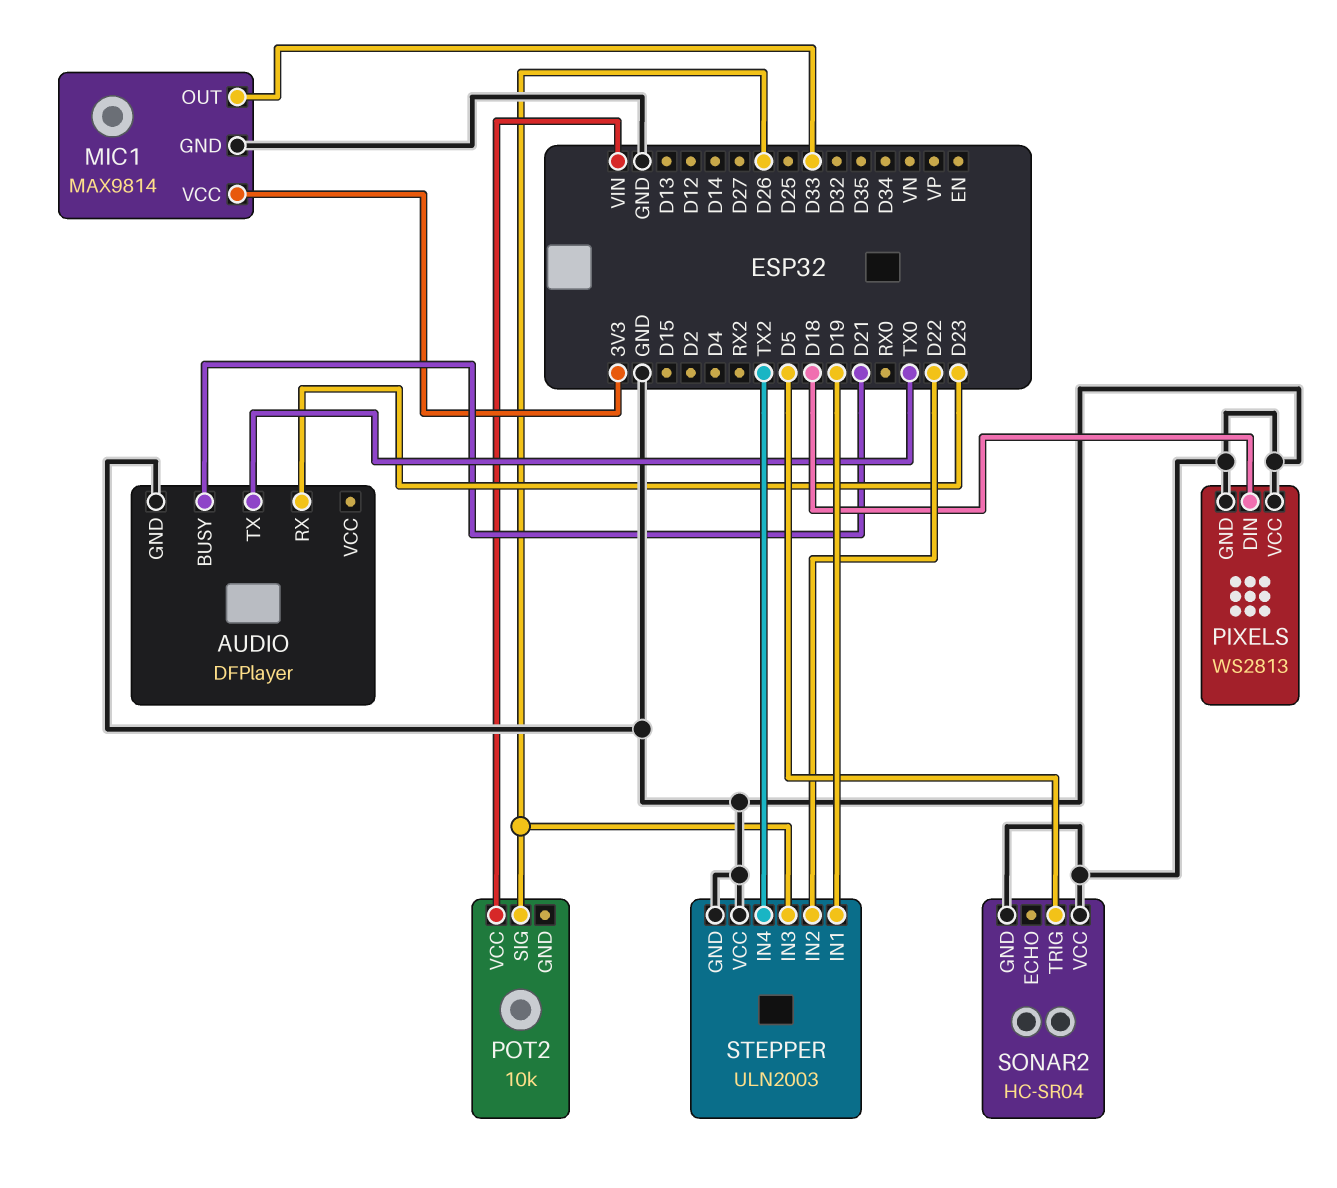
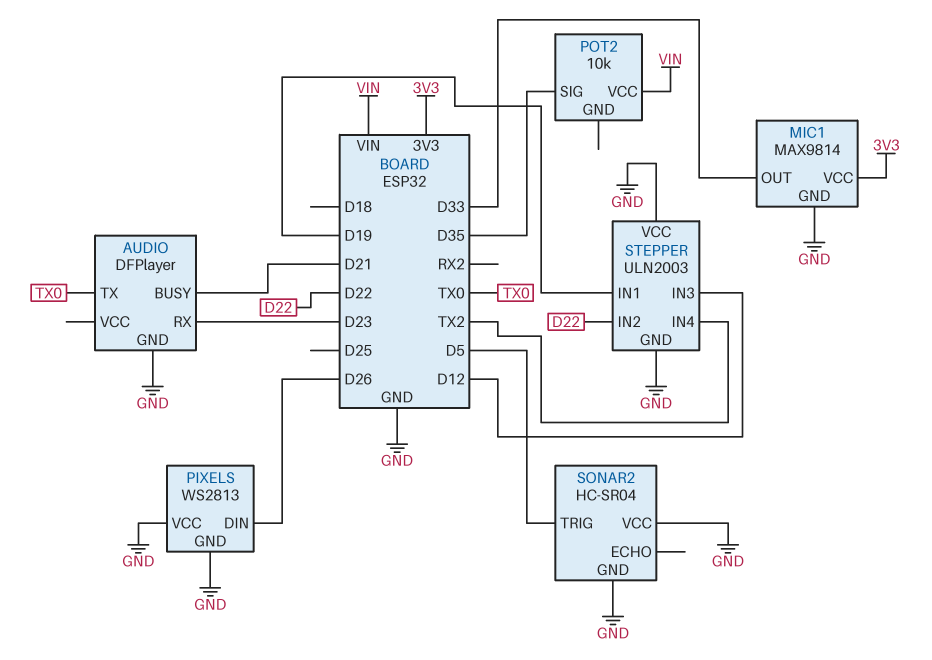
PIXELS pin DIN: D18 -> D26
POT2 pin SIG: D26 -> D35
STEPPER pin IN3: D26 -> D12

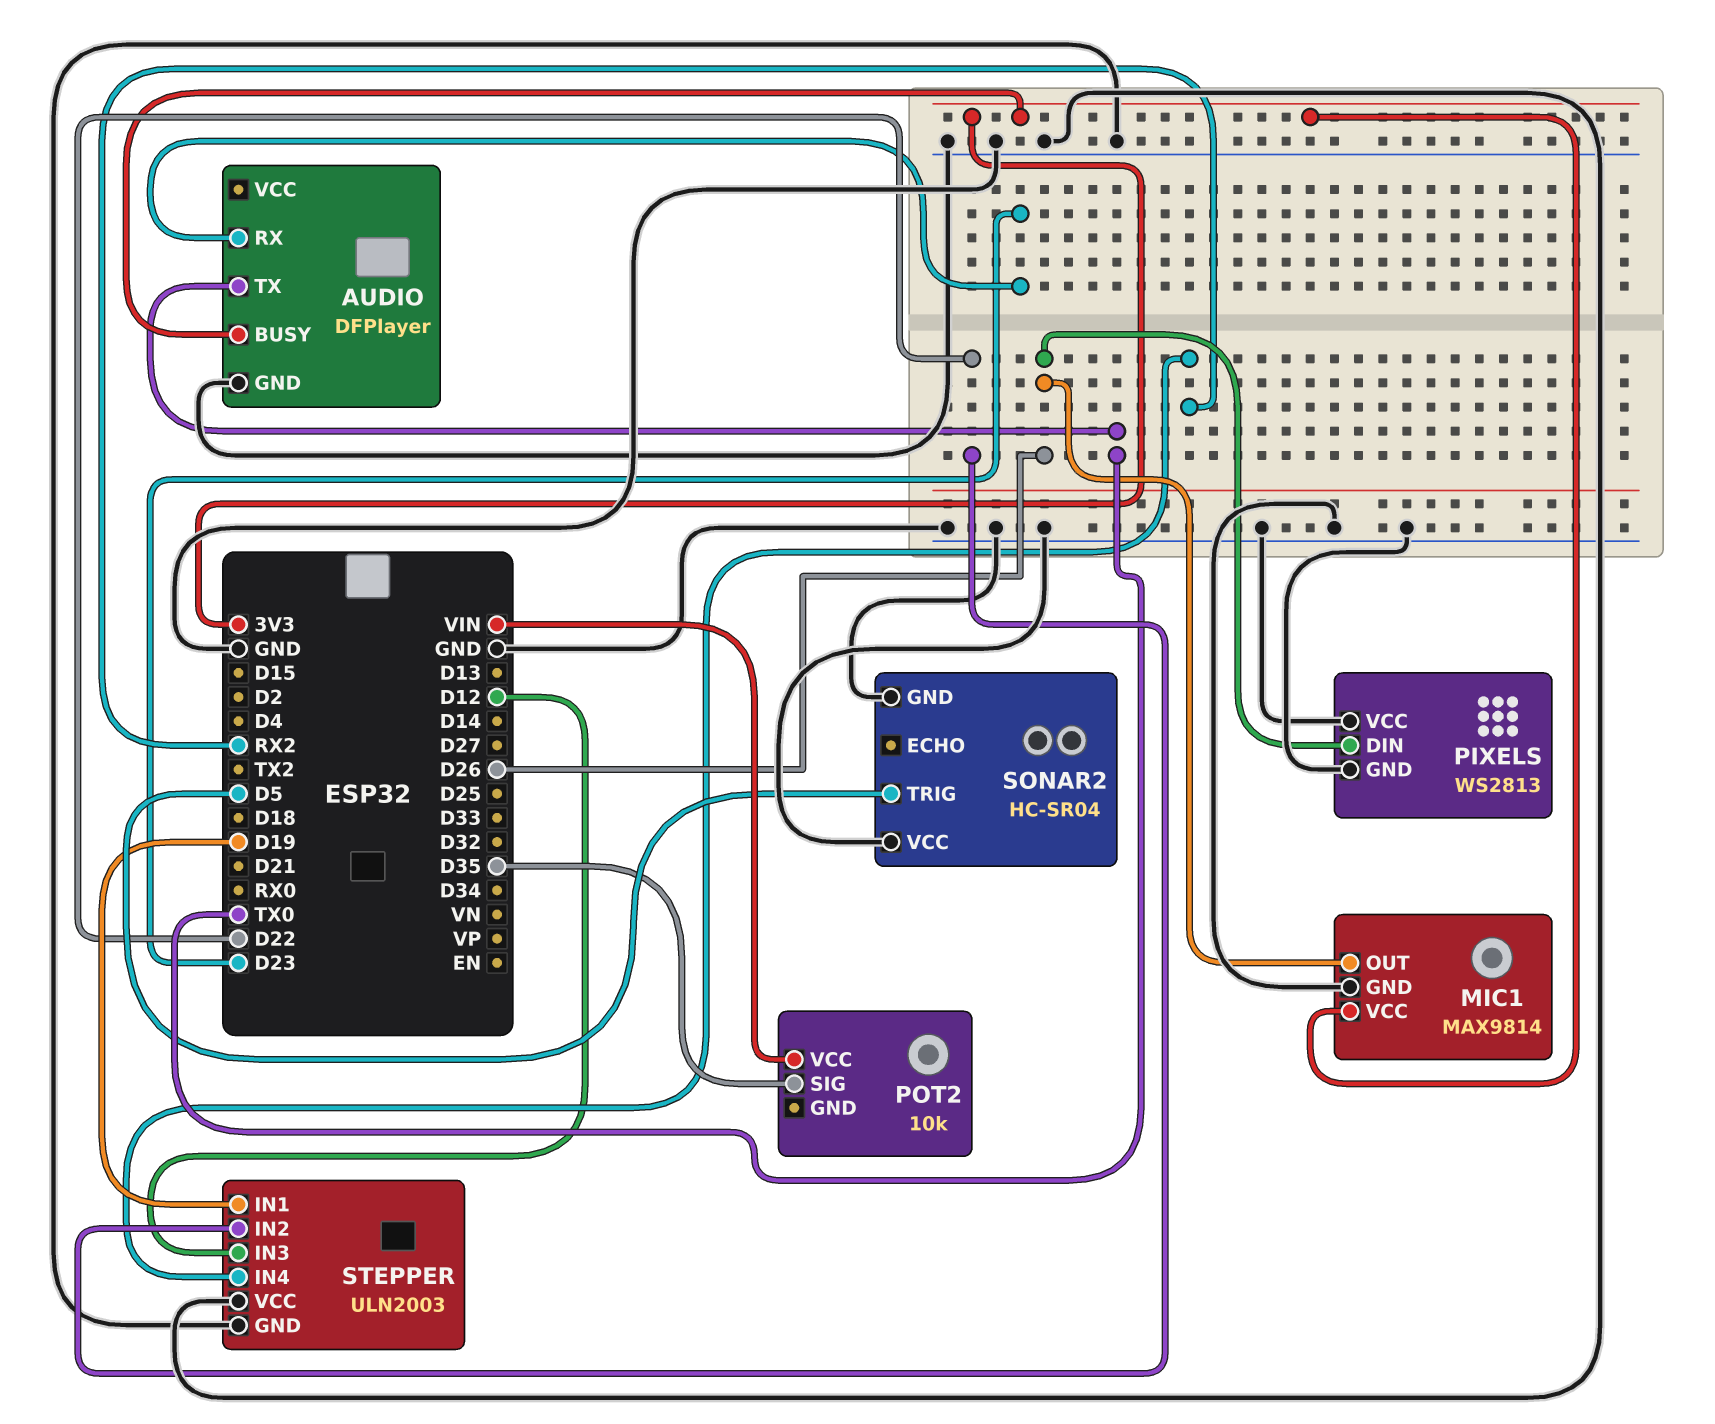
AUDIO pin BUSY: D21 -> 3V3
MIC1 pin OUT: D33 -> D26
STEPPER pin IN4: TX2 -> RX2

